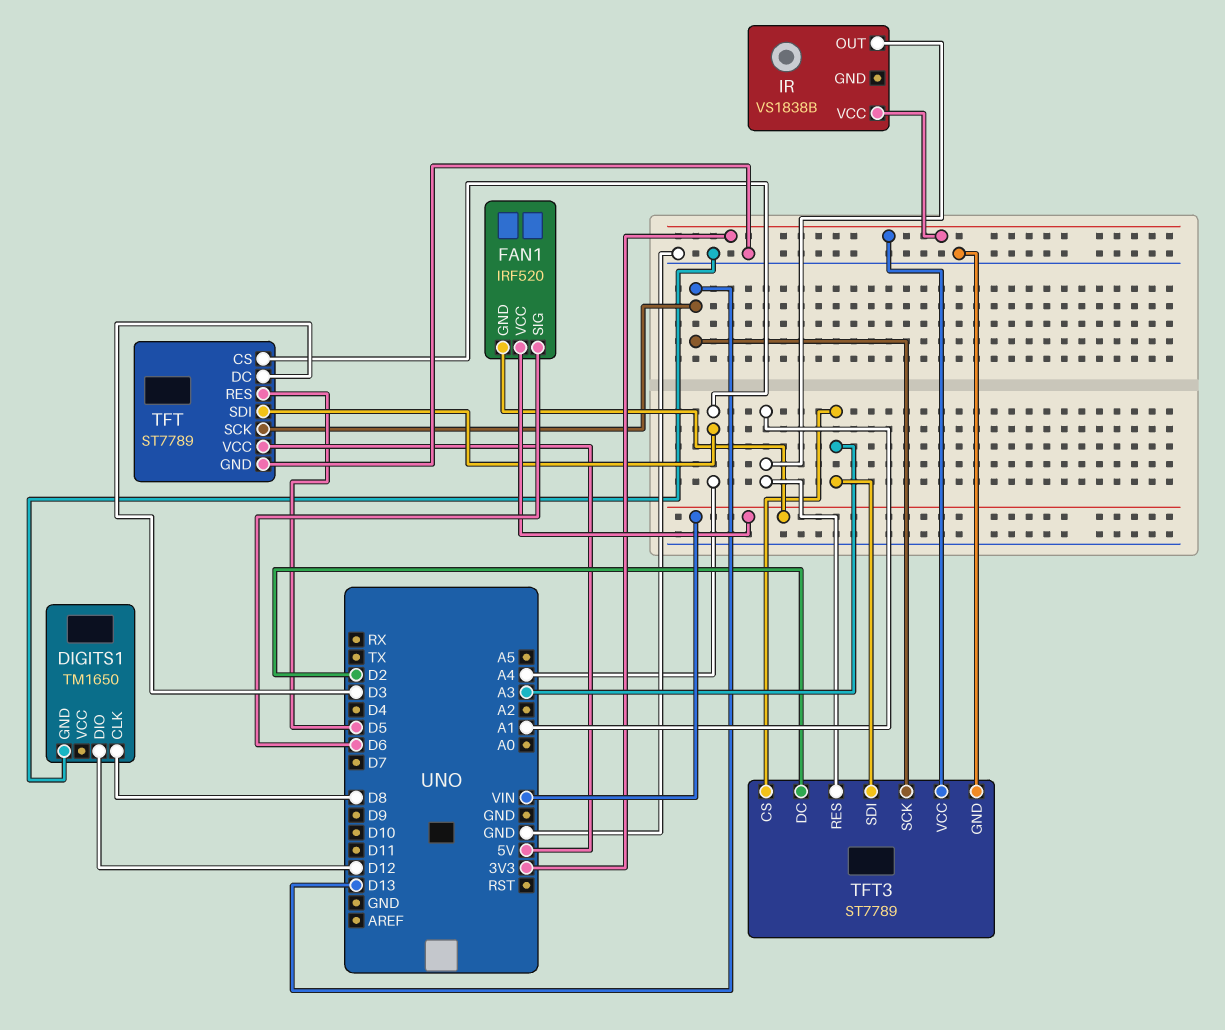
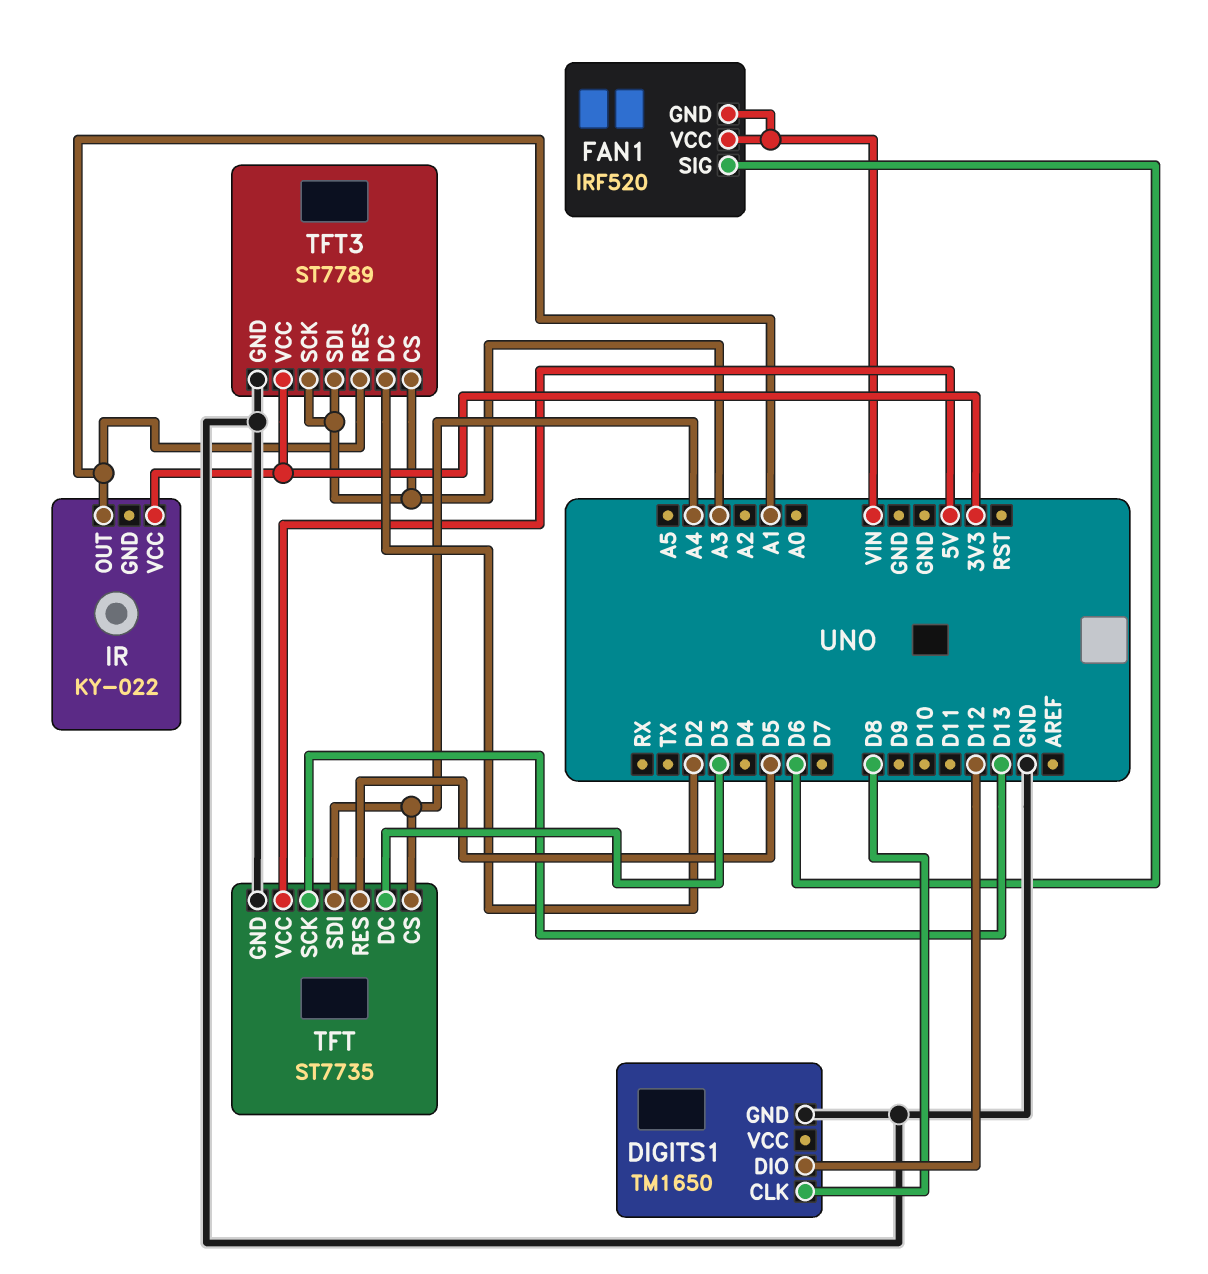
IR: VS1838B -> KY-022
TFT: ST7789 -> ST7735
TFT3 pin SCK: D13 -> A3

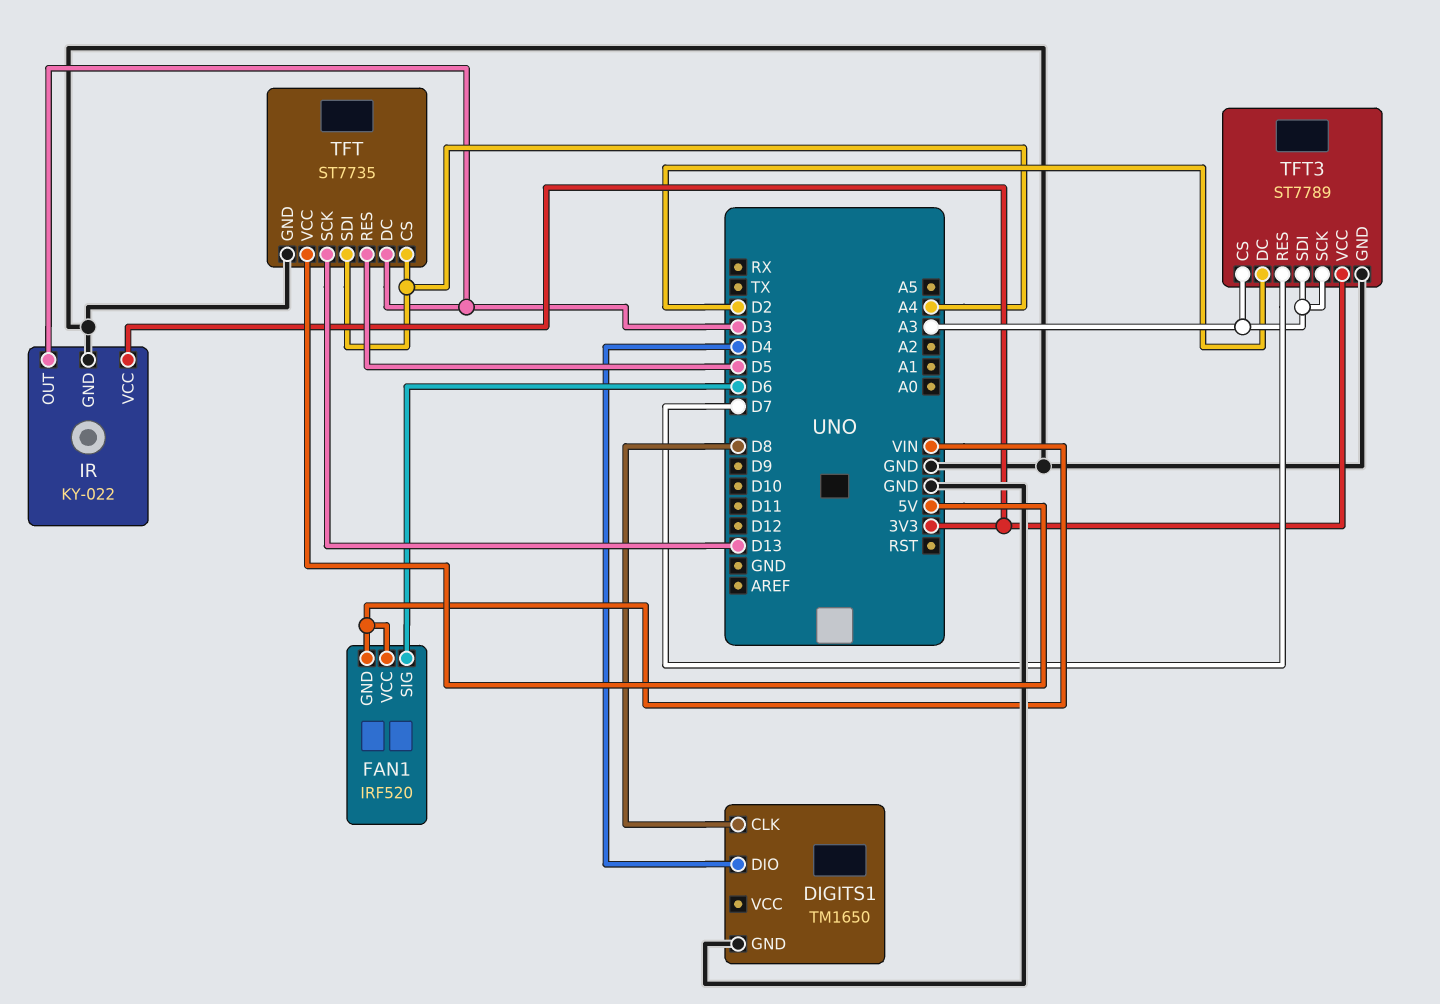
DIGITS1 pin DIO: D12 -> D4
IR pin GND: none -> GND
IR pin OUT: A1 -> D3
TFT3 pin RES: A1 -> D7

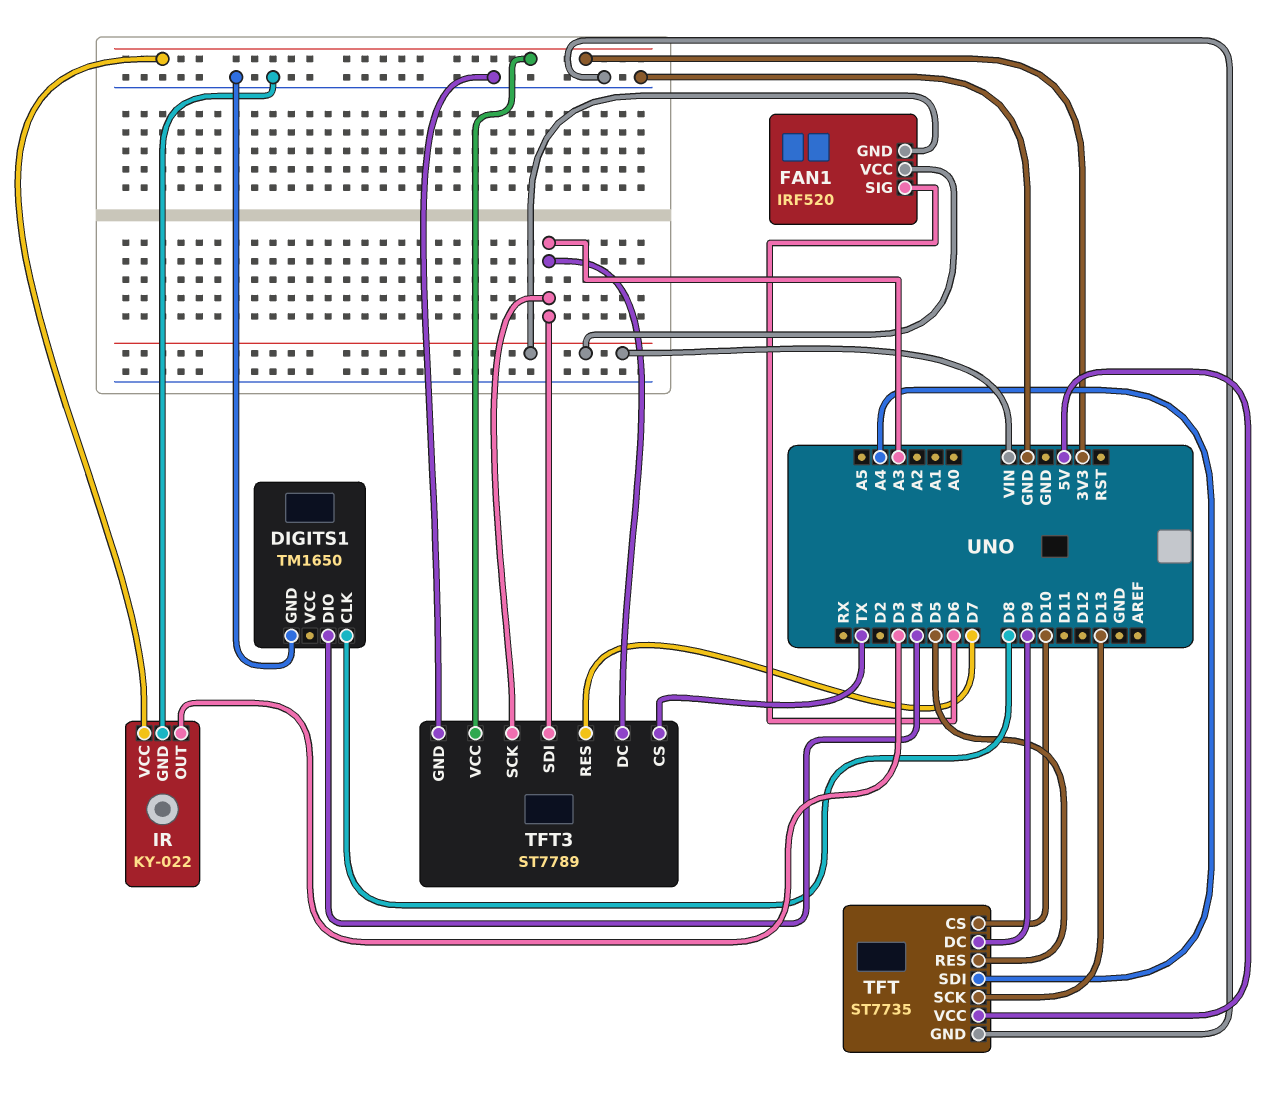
TFT pin CS: A4 -> D10
TFT pin DC: D3 -> D9
TFT3 pin CS: A3 -> TX
TFT3 pin DC: D2 -> A3

